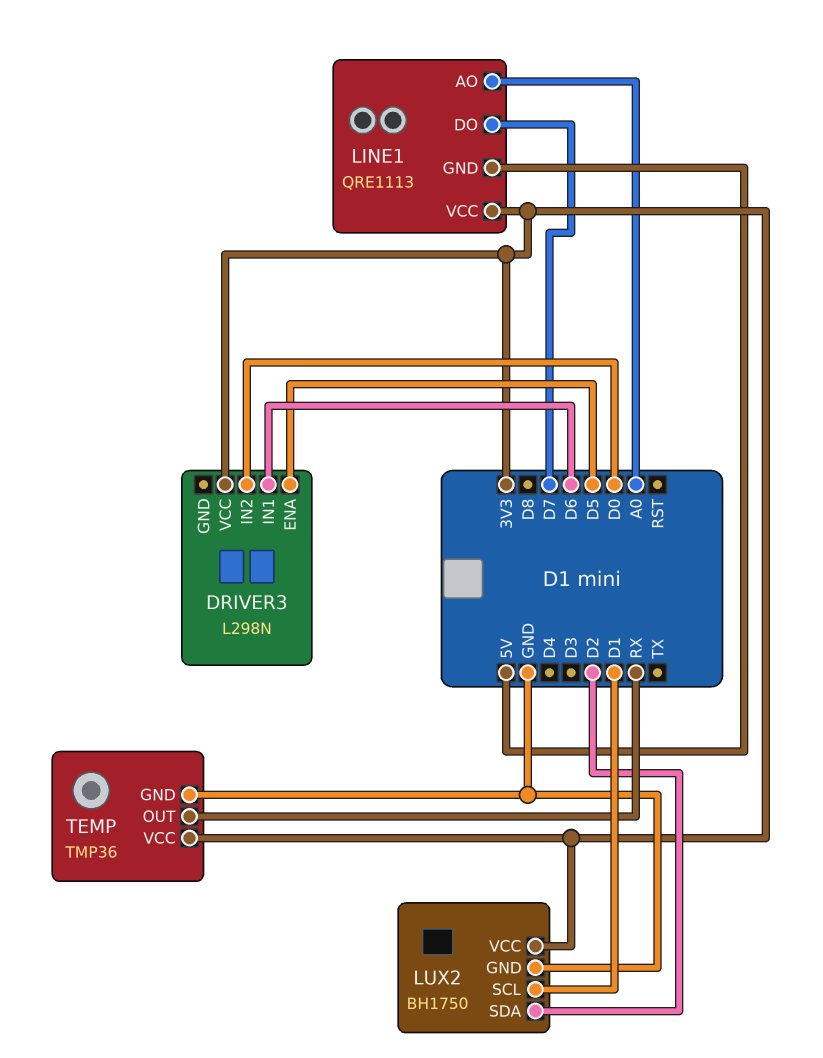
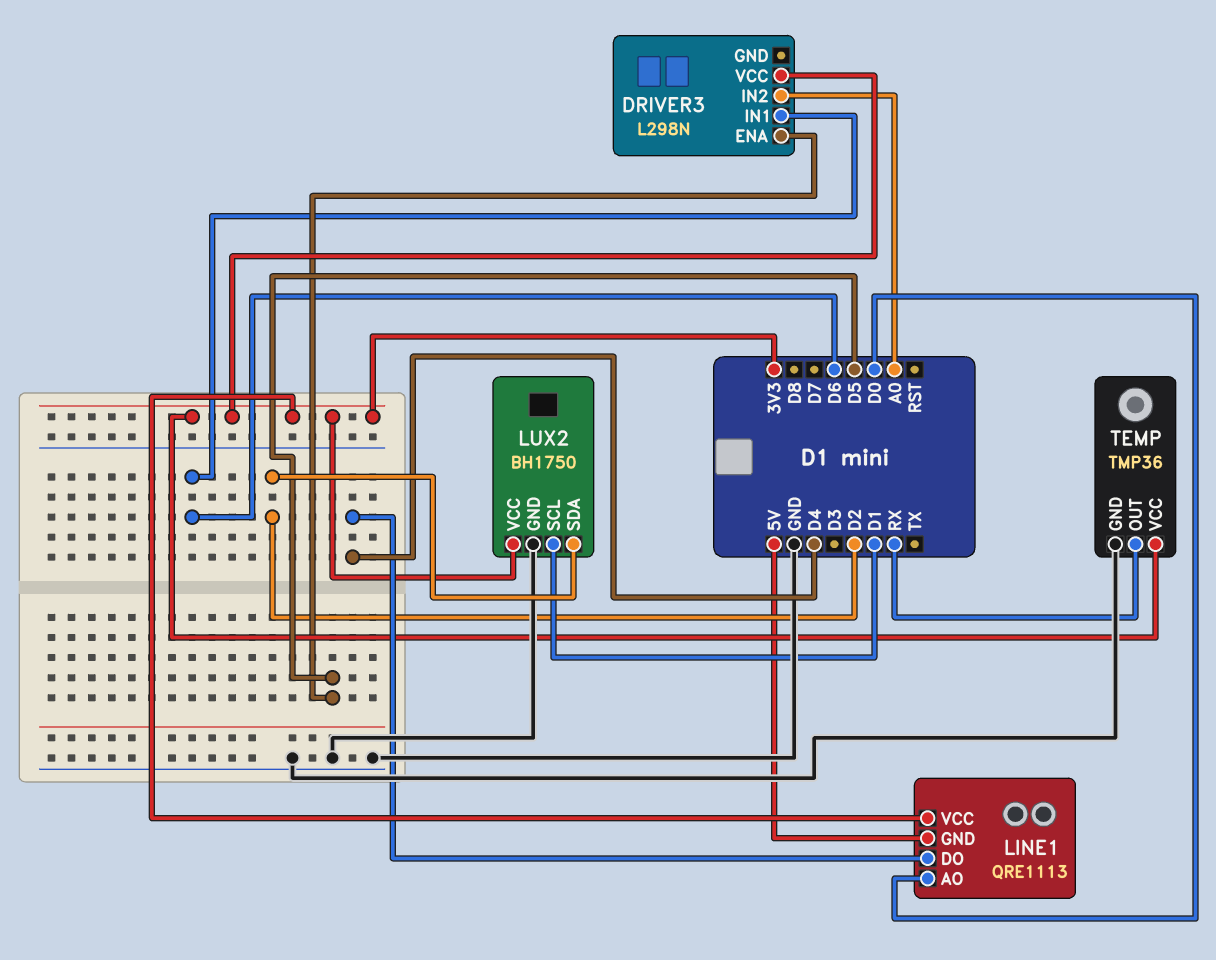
DRIVER3 pin IN2: D0 -> A0
LINE1 pin AO: A0 -> D0
LINE1 pin DO: D7 -> D4

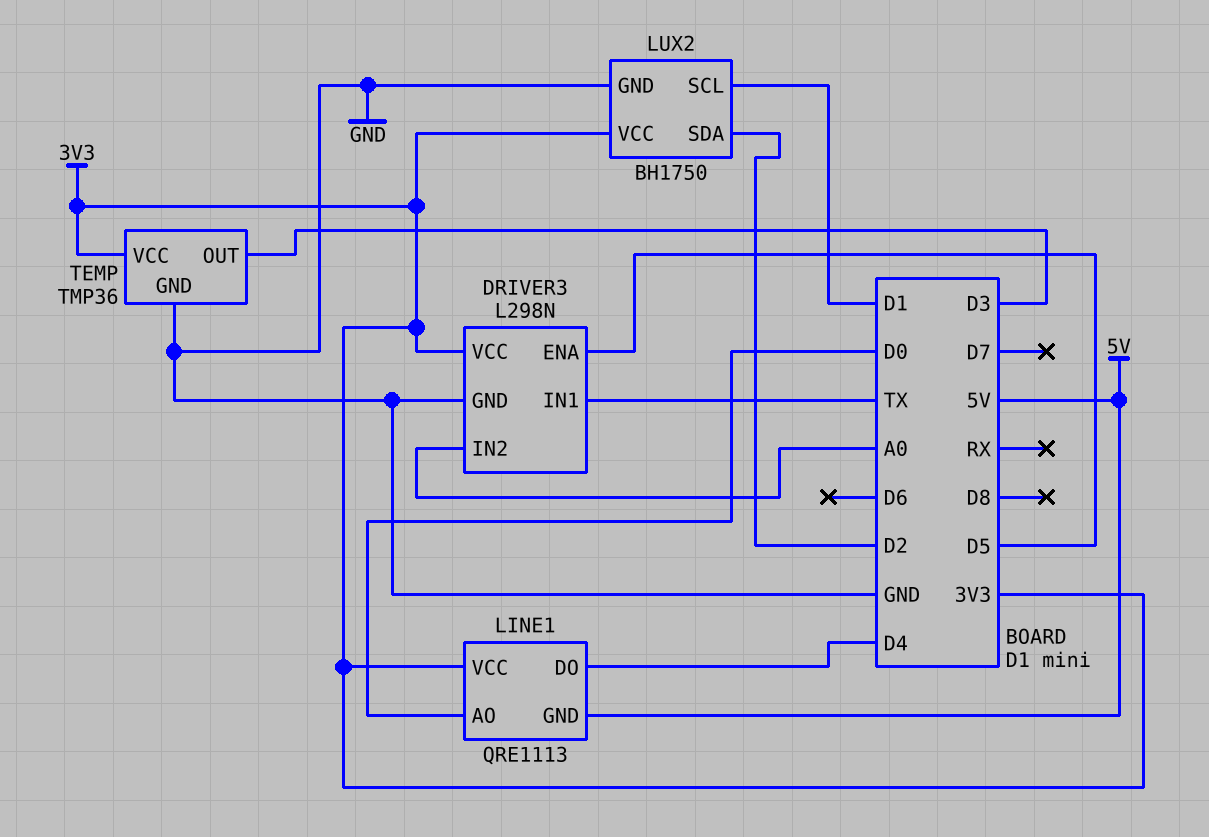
DRIVER3 pin GND: none -> GND
DRIVER3 pin IN1: D6 -> TX
TEMP pin OUT: RX -> D3

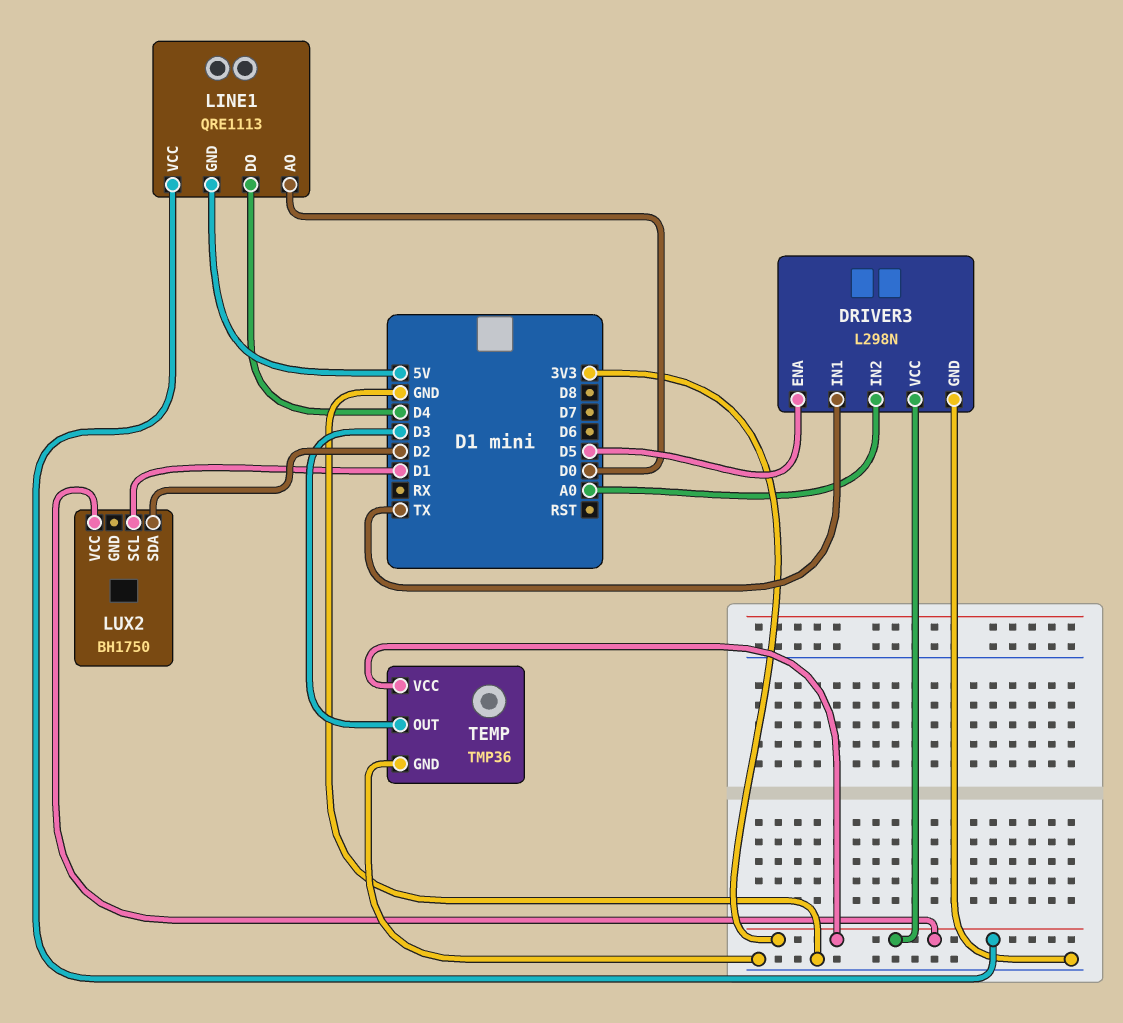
LUX2 pin GND: GND -> none

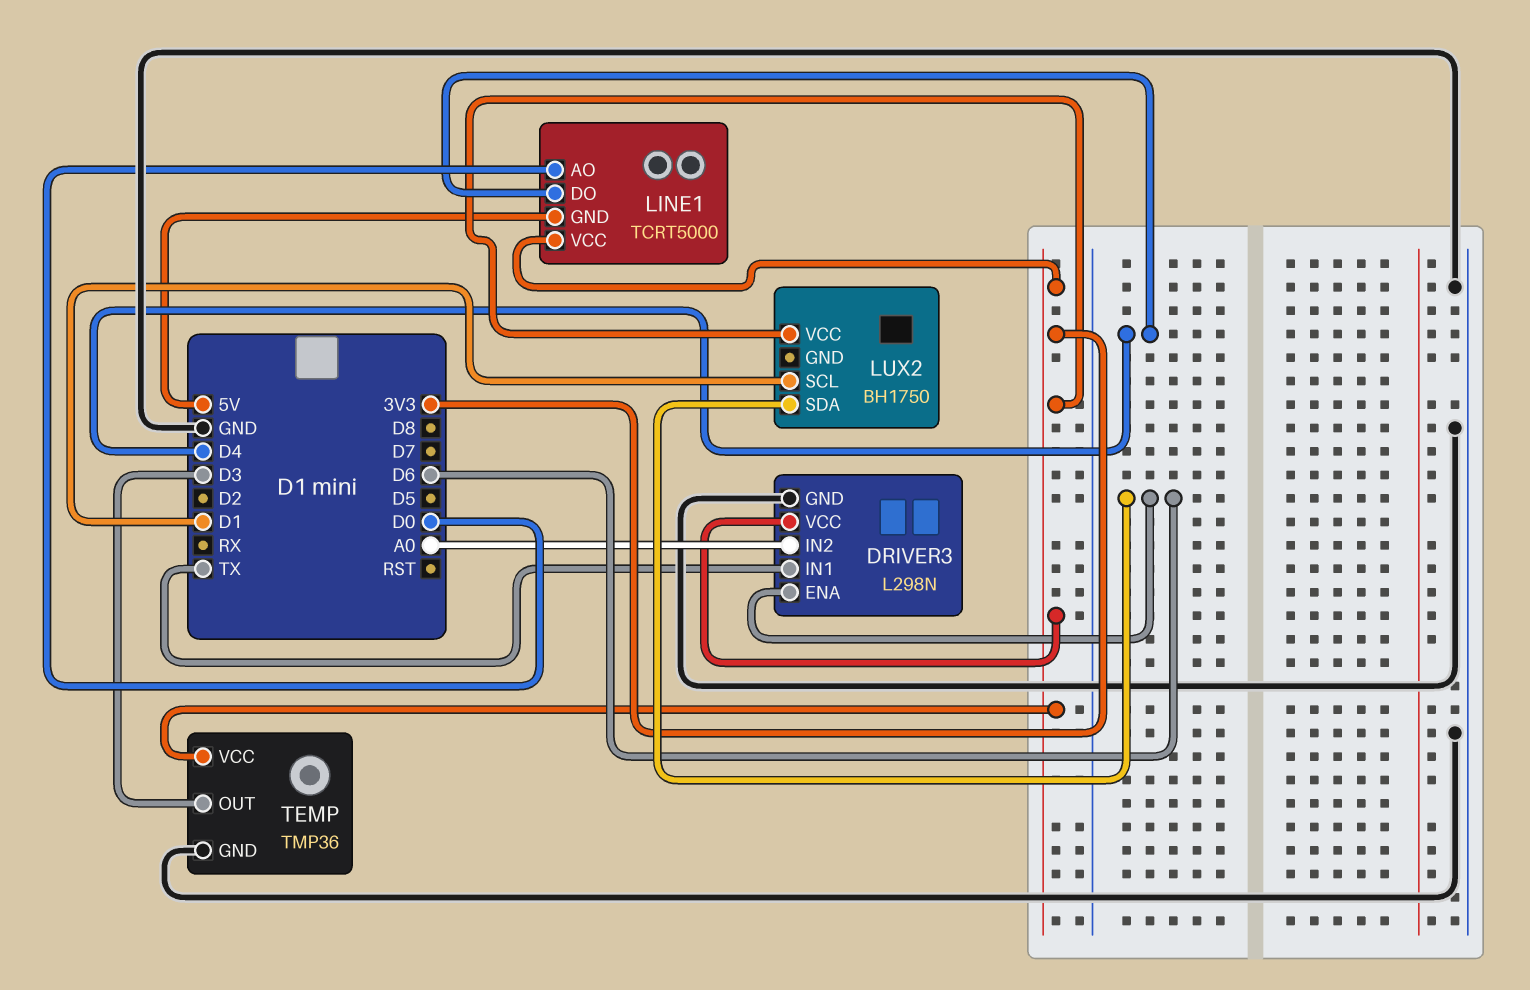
DRIVER3 pin ENA: D5 -> D6
LINE1: QRE1113 -> TCRT5000
LUX2 pin SDA: D2 -> D6

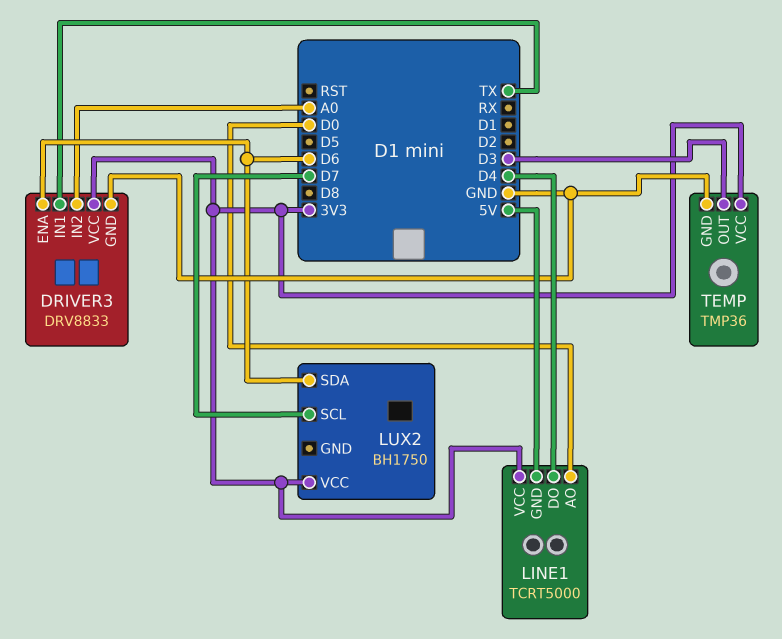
DRIVER3: L298N -> DRV8833
LUX2 pin SCL: D1 -> D7

